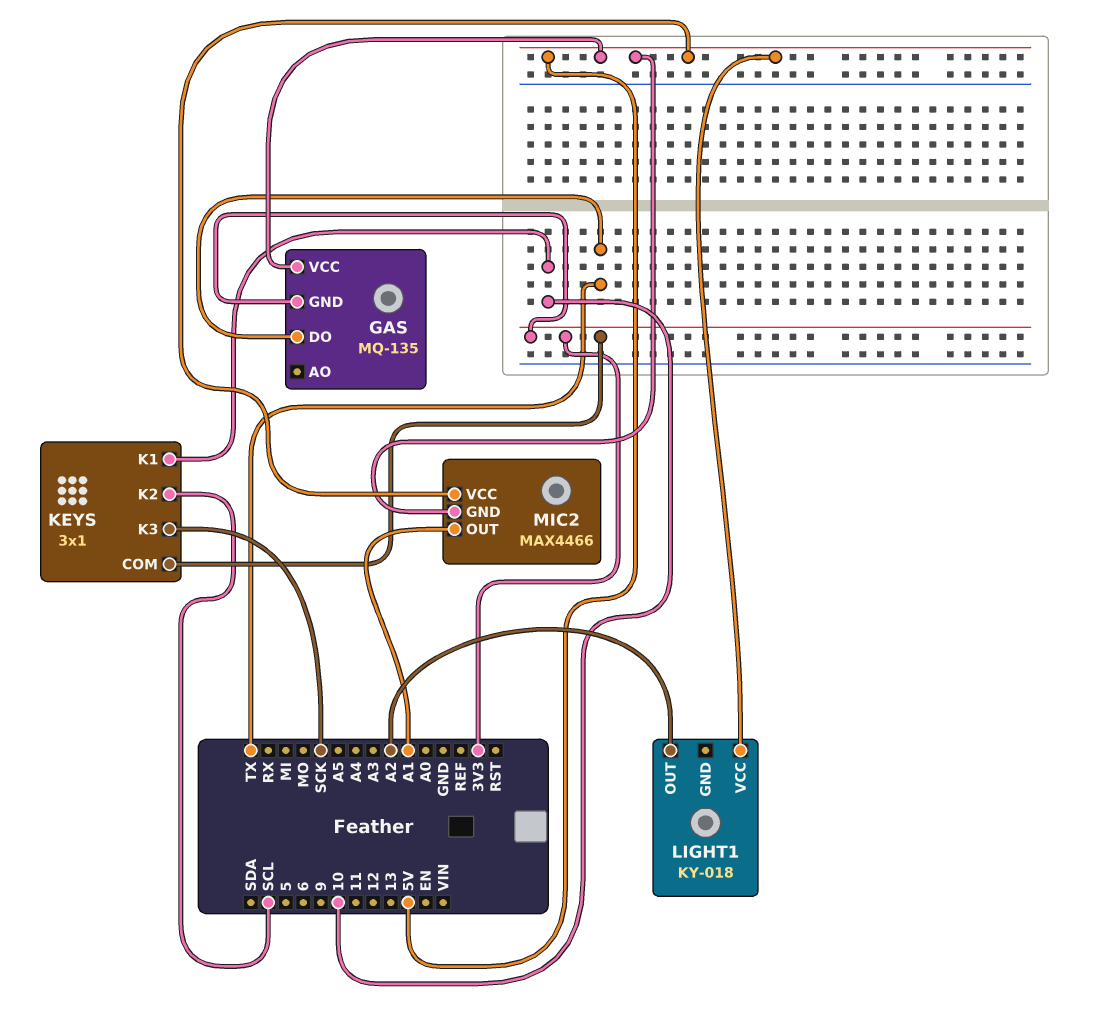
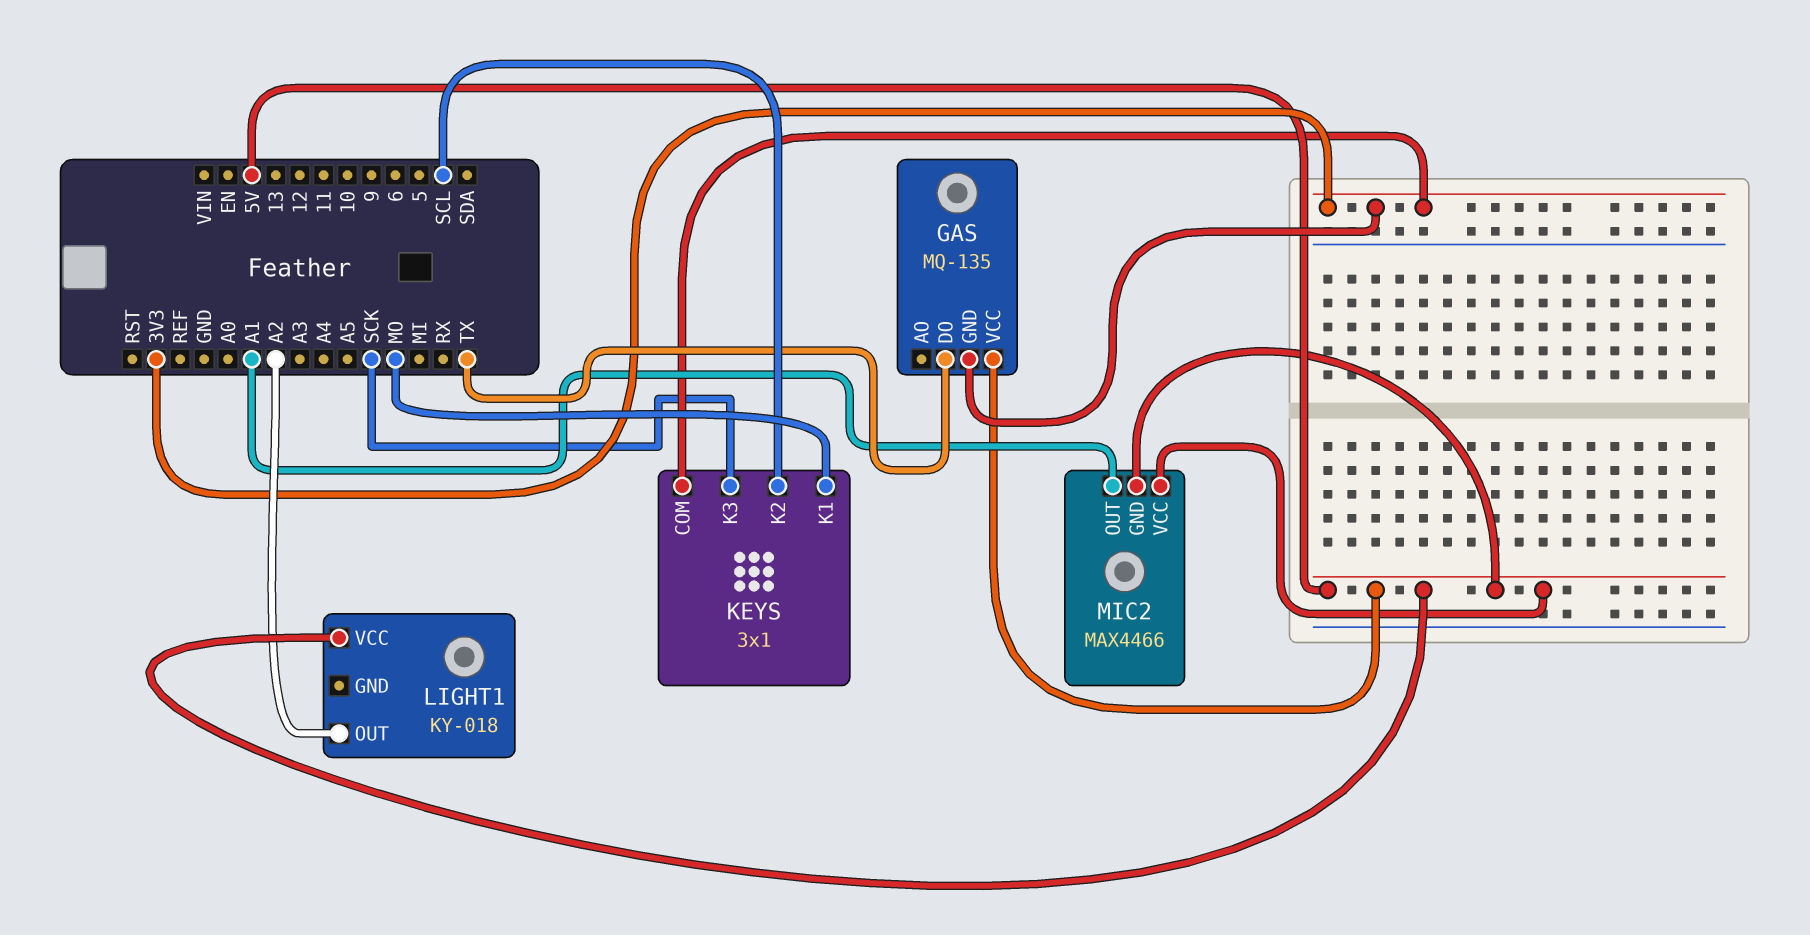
KEYS pin K1: 10 -> MO

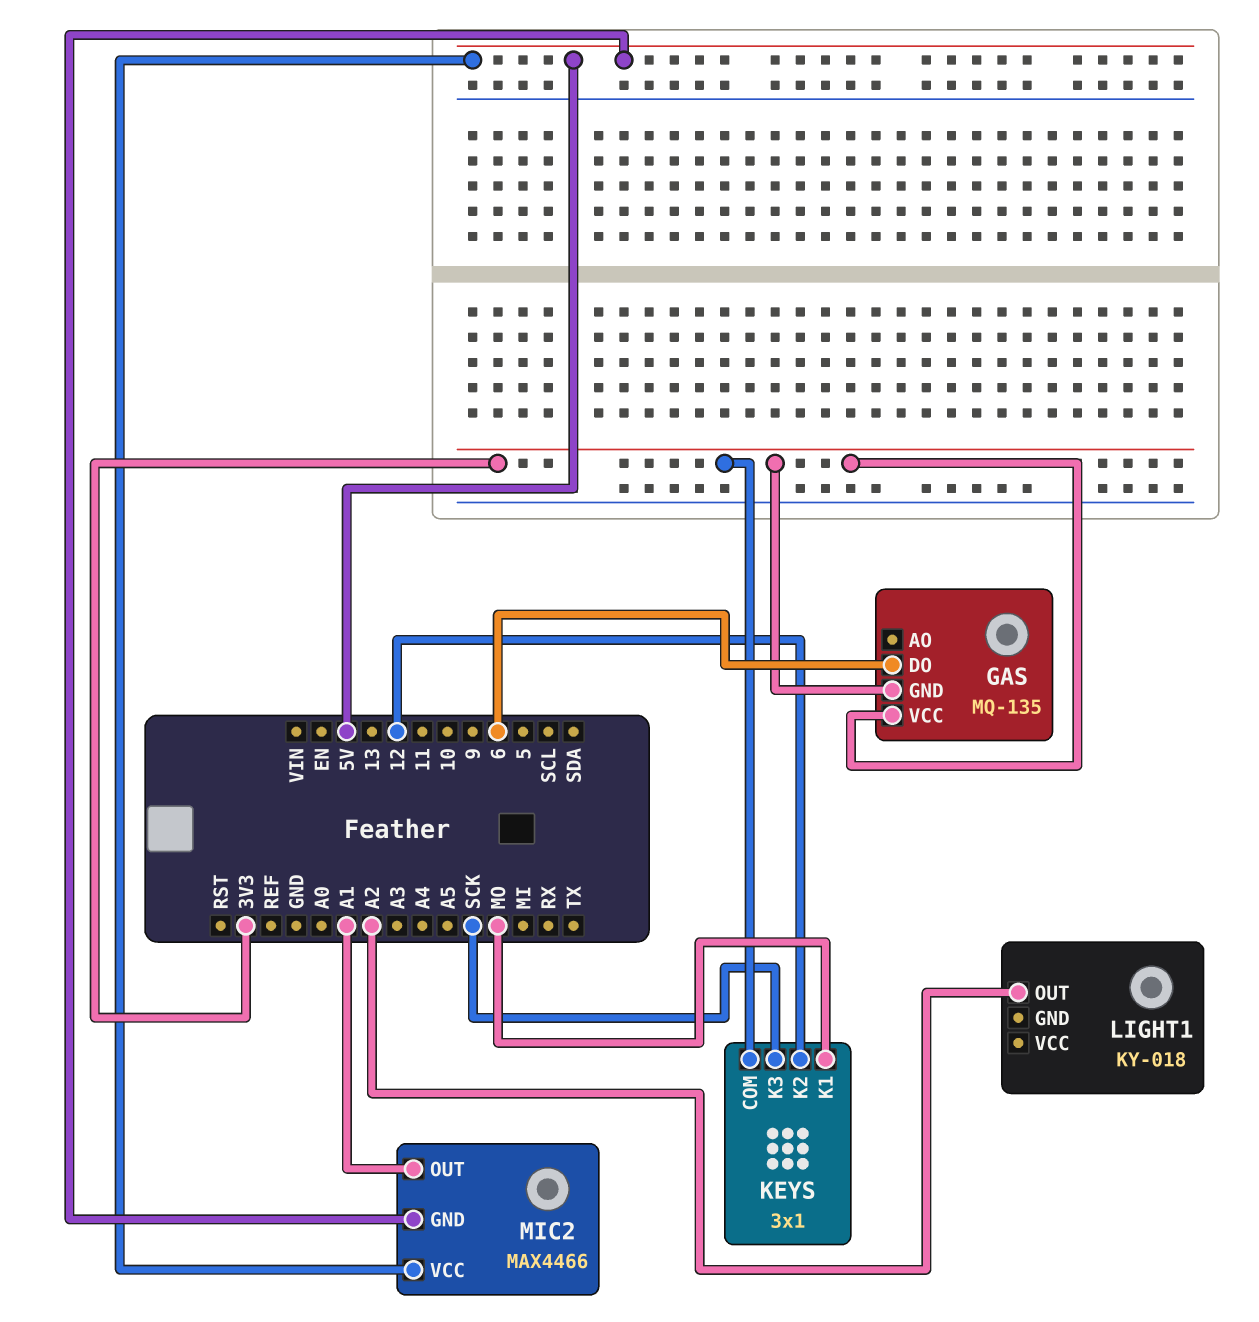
GAS pin DO: TX -> 6
GAS pin VCC: 5V -> 3V3
KEYS pin K2: SCL -> 12
LIGHT1 pin VCC: 5V -> none

